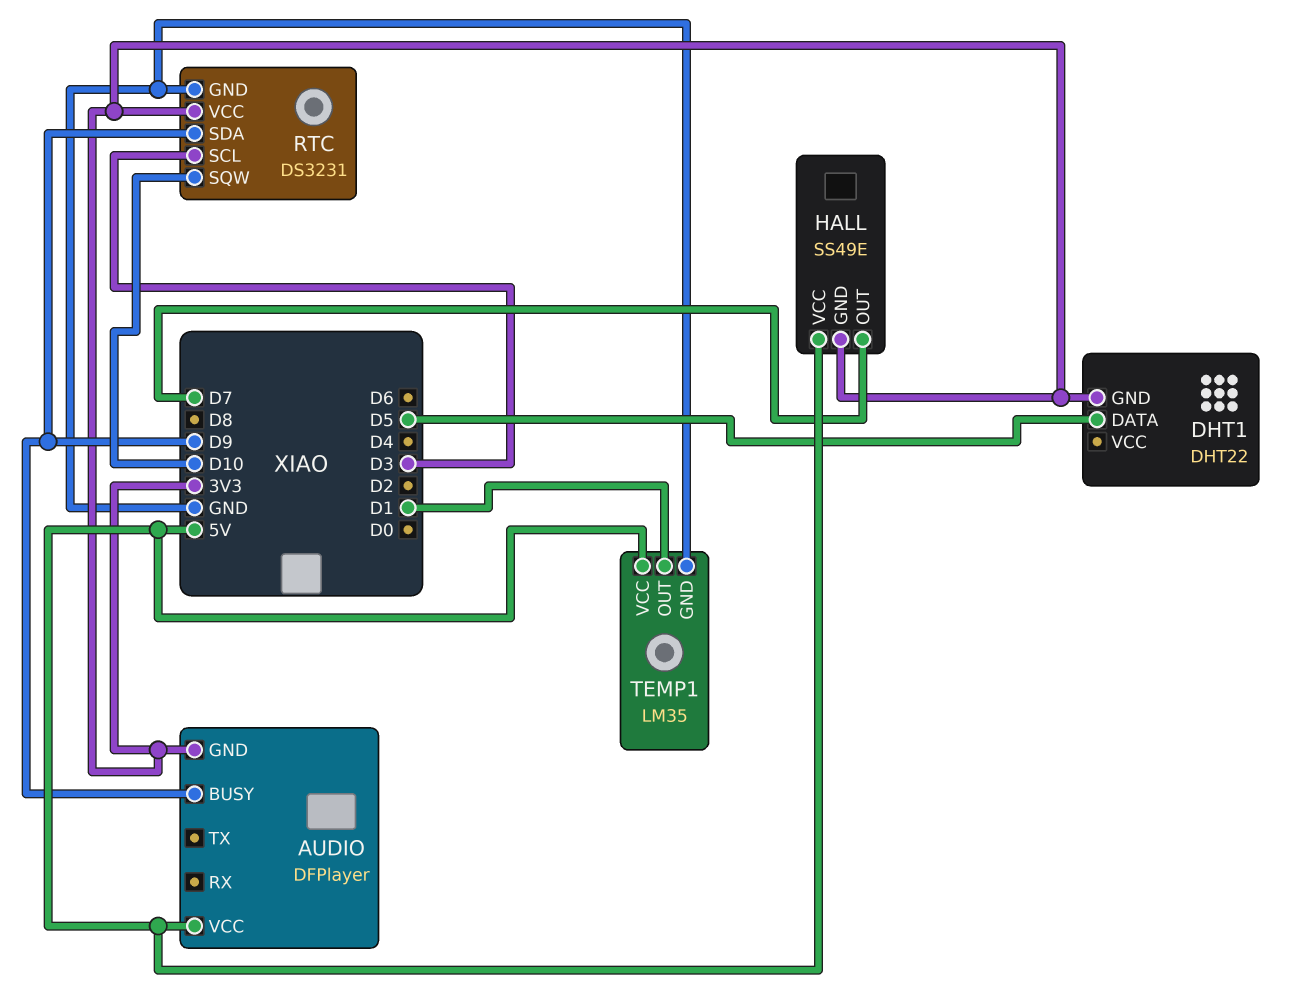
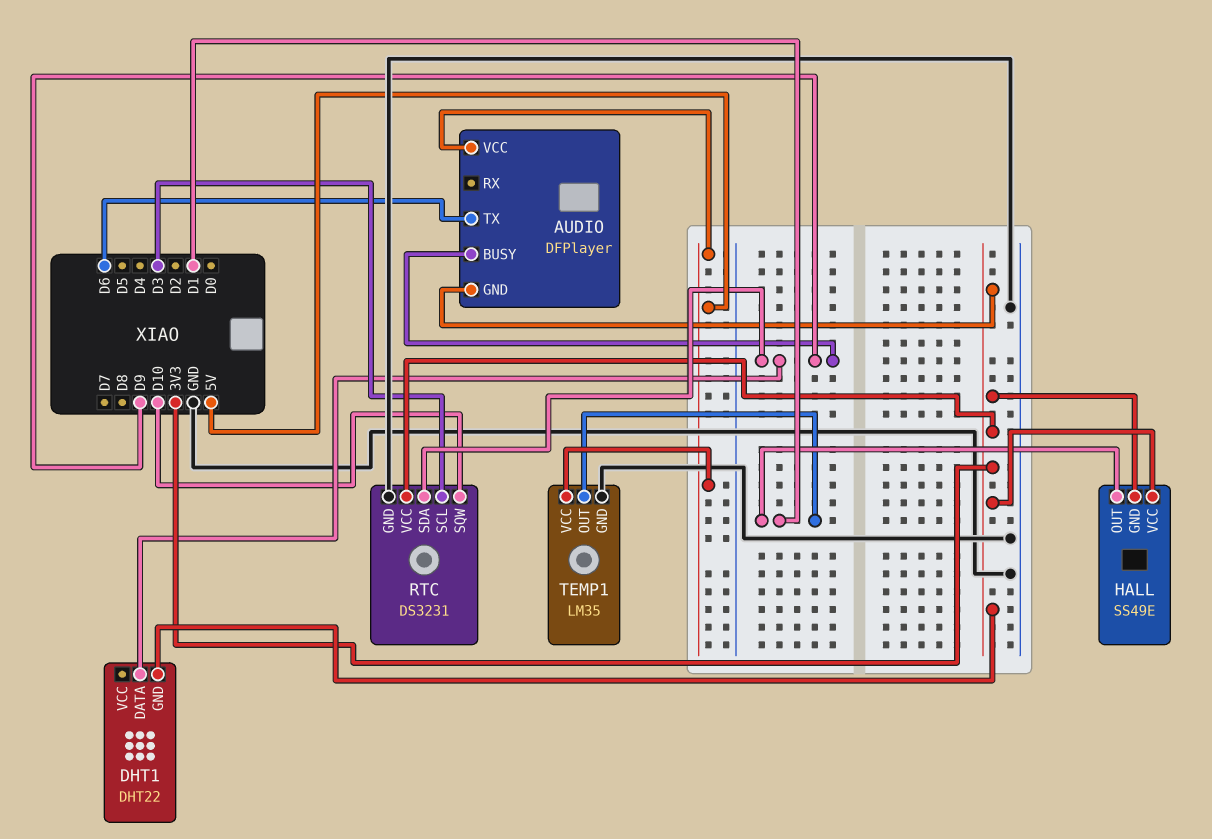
AUDIO pin TX: none -> D6
DHT1 pin DATA: D5 -> D9
HALL pin OUT: D7 -> D1
HALL pin VCC: 5V -> 3V3

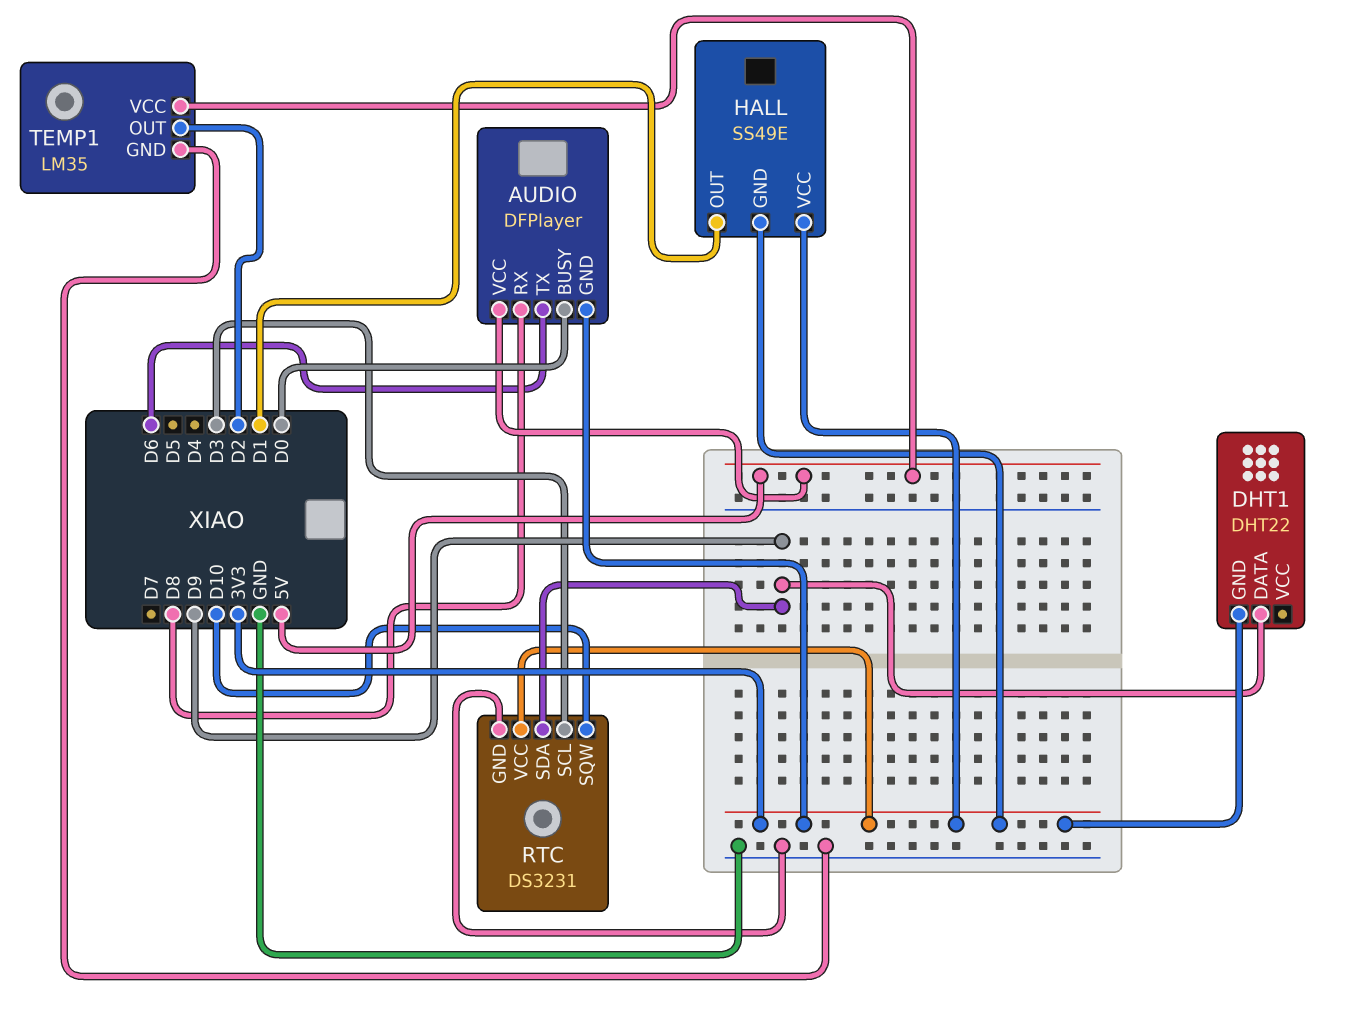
AUDIO pin BUSY: D9 -> D0
AUDIO pin RX: none -> D8
TEMP1 pin OUT: D1 -> D2

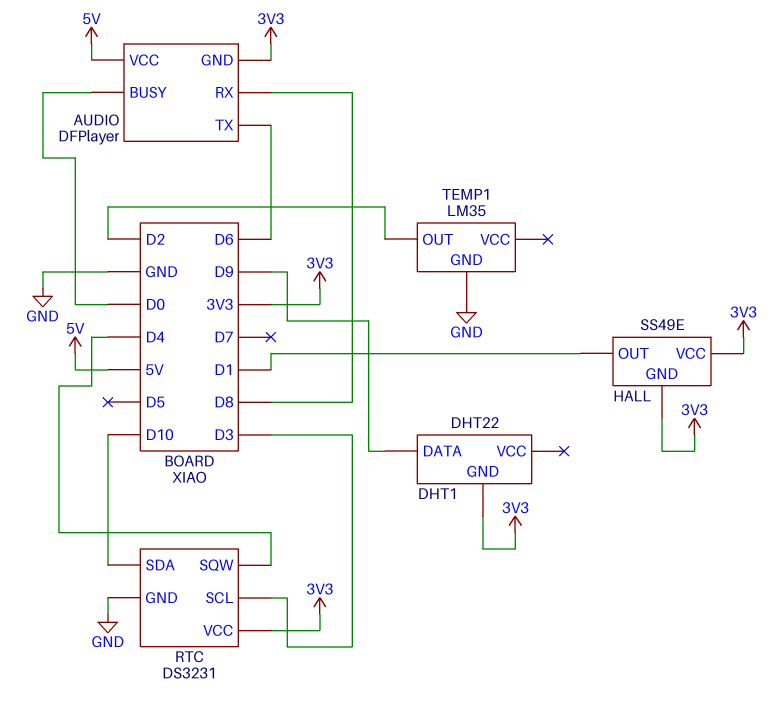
RTC pin SDA: D9 -> D10
RTC pin SQW: D10 -> D4
TEMP1 pin VCC: 5V -> none

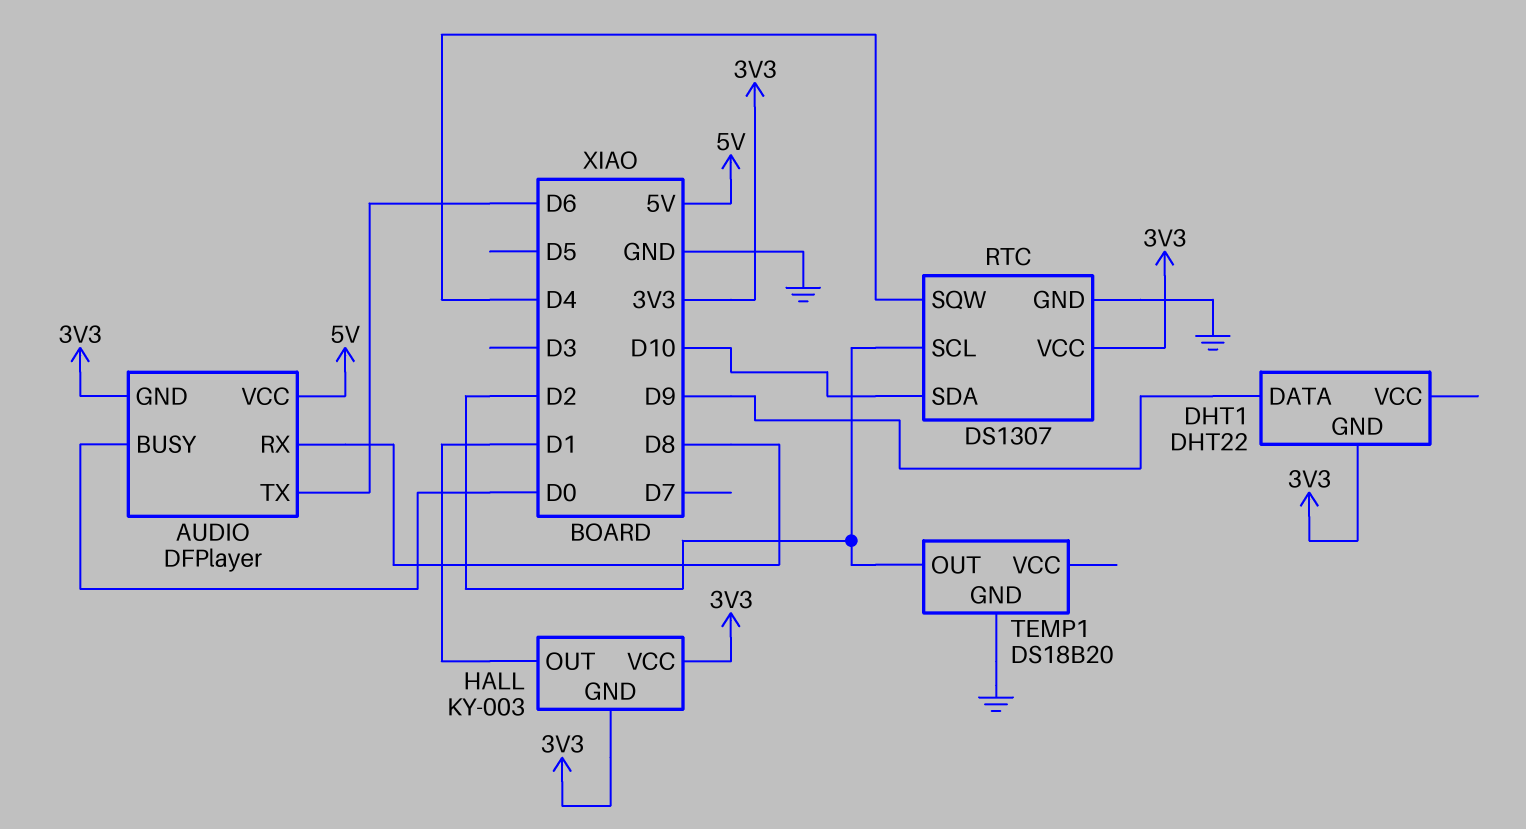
HALL: SS49E -> KY-003
RTC: DS3231 -> DS1307
RTC pin SCL: D3 -> D2
TEMP1: LM35 -> DS18B20

